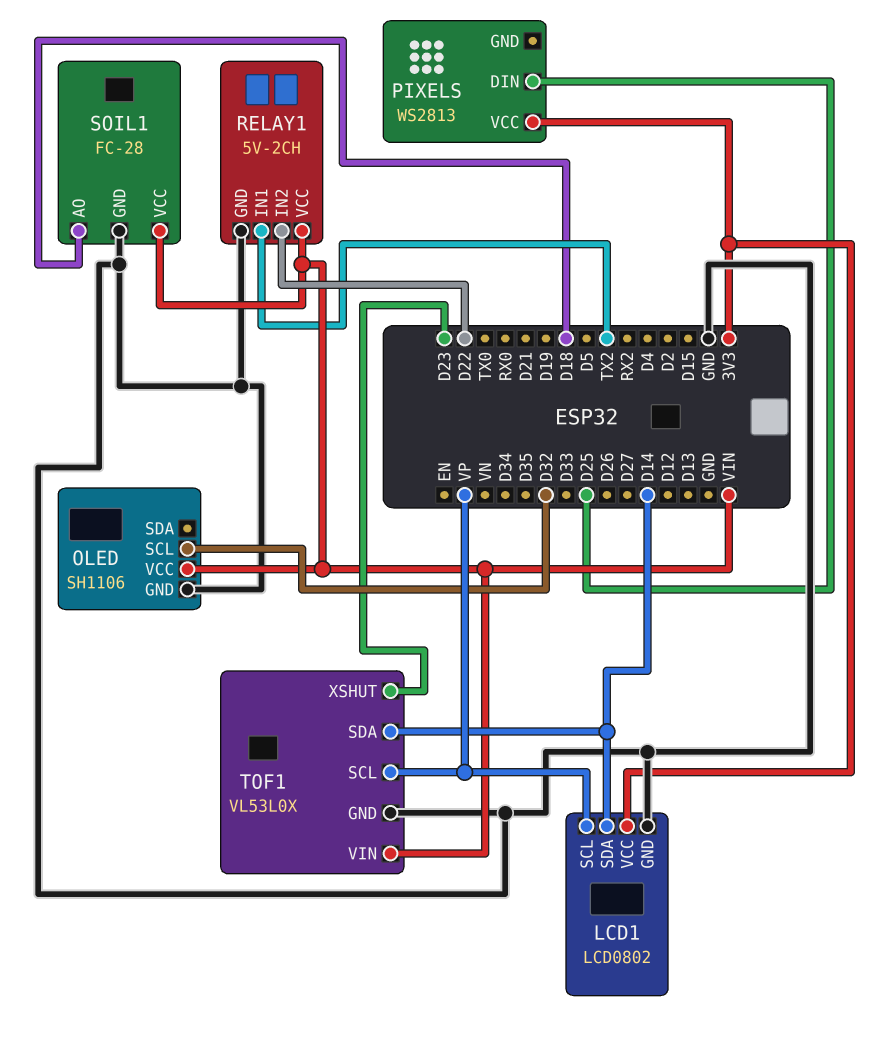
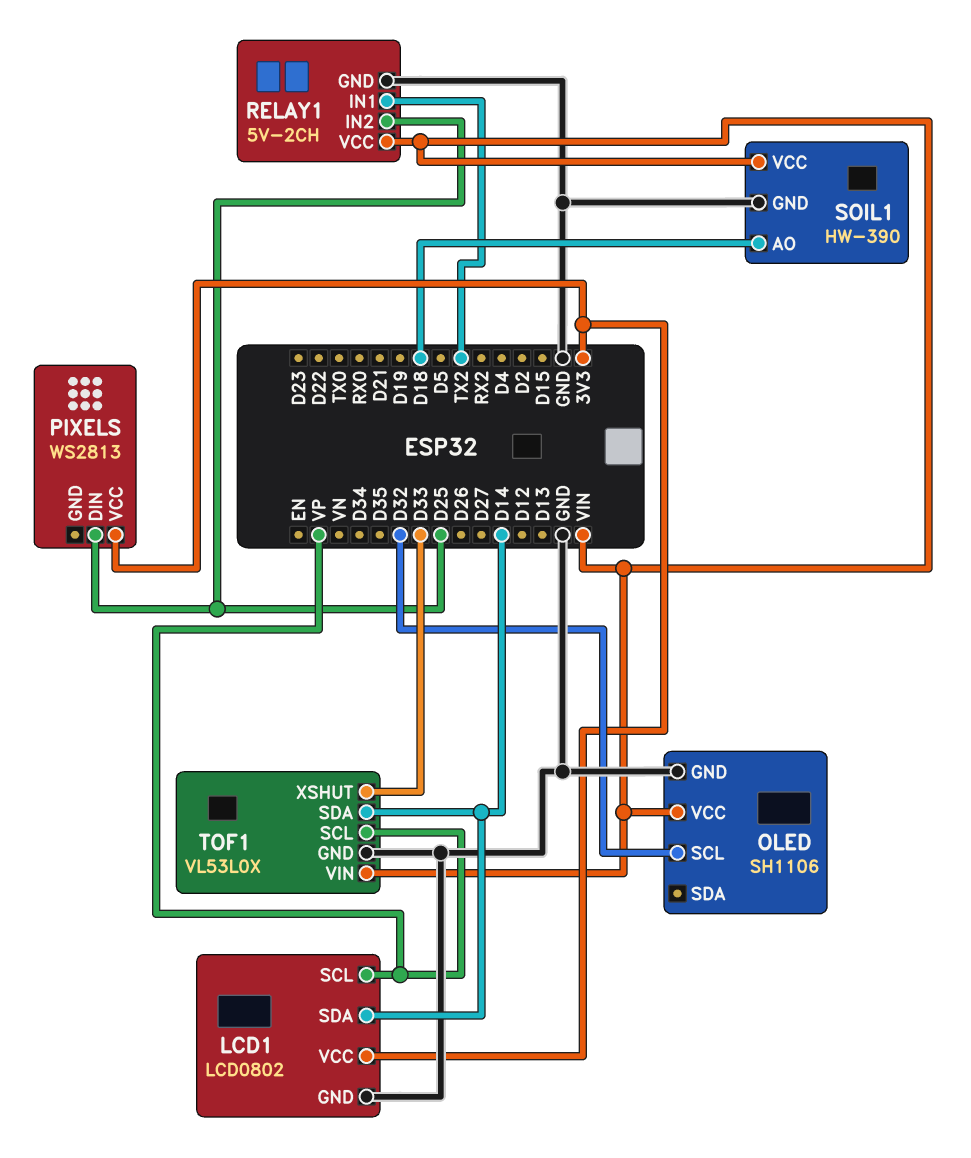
RELAY1 pin IN2: D22 -> D25
SOIL1: FC-28 -> HW-390
TOF1 pin XSHUT: D23 -> D33

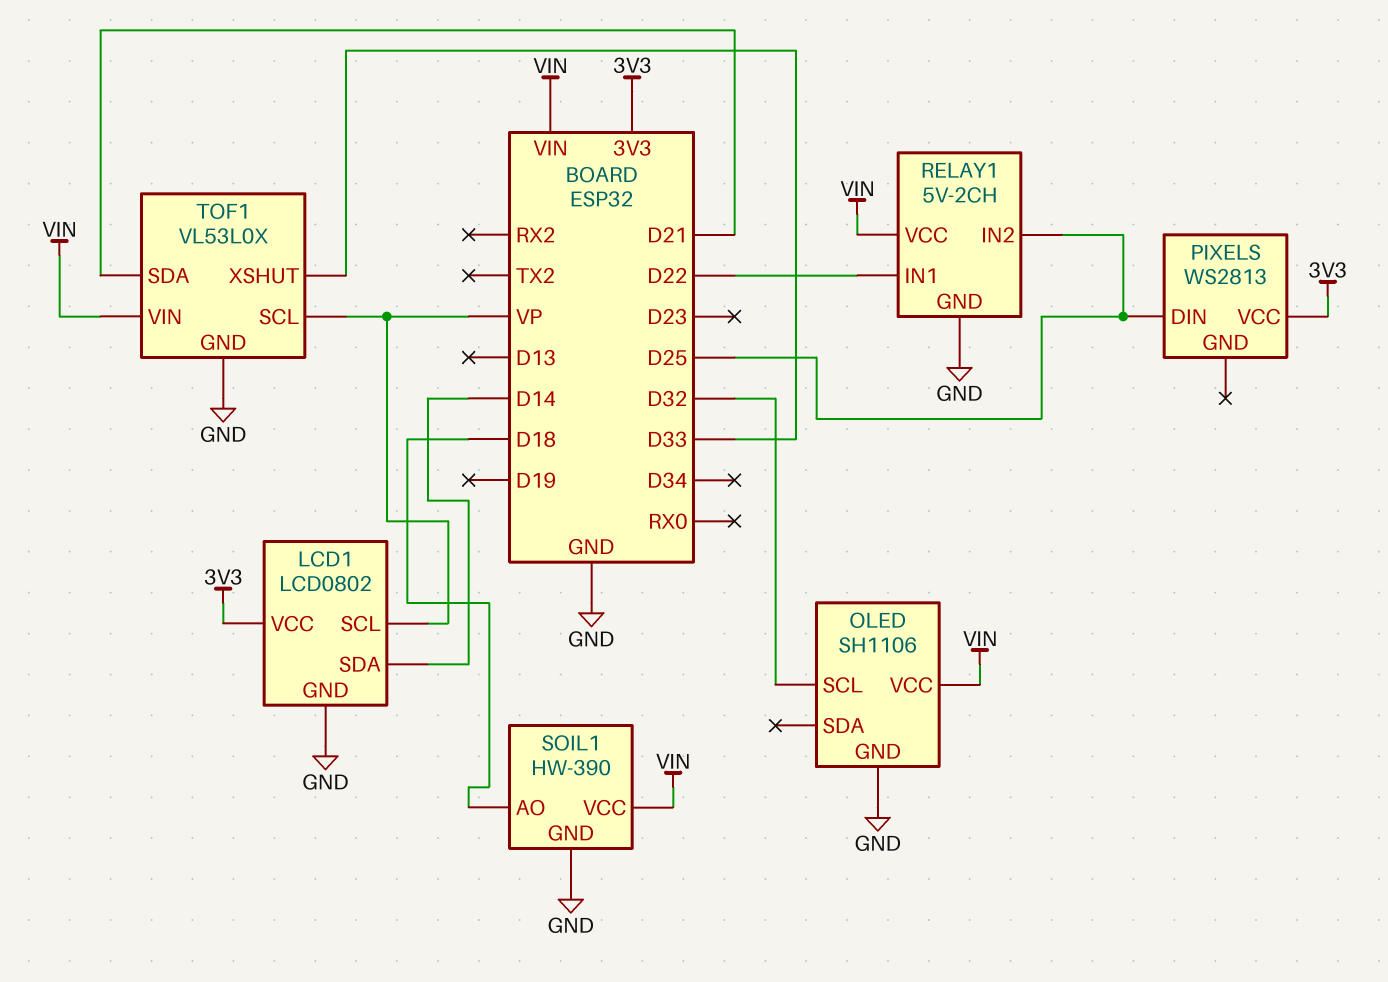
RELAY1 pin IN1: TX2 -> D22
TOF1 pin SDA: D14 -> D21

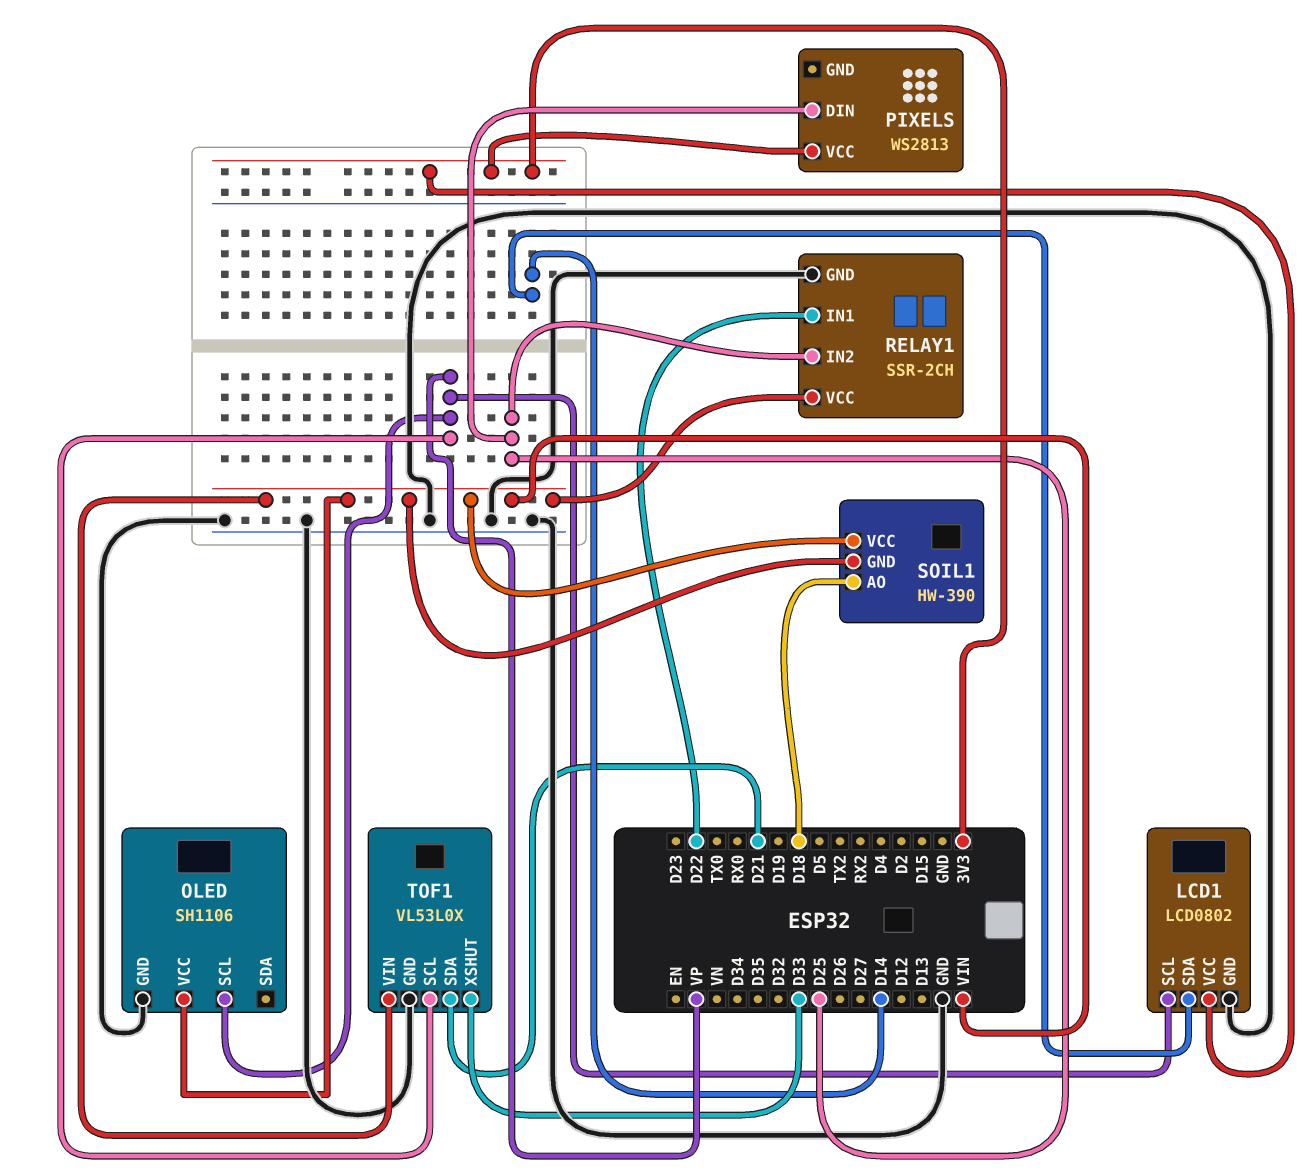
OLED pin SCL: D32 -> VP
RELAY1: 5V-2CH -> SSR-2CH
SOIL1 pin GND: GND -> VIN

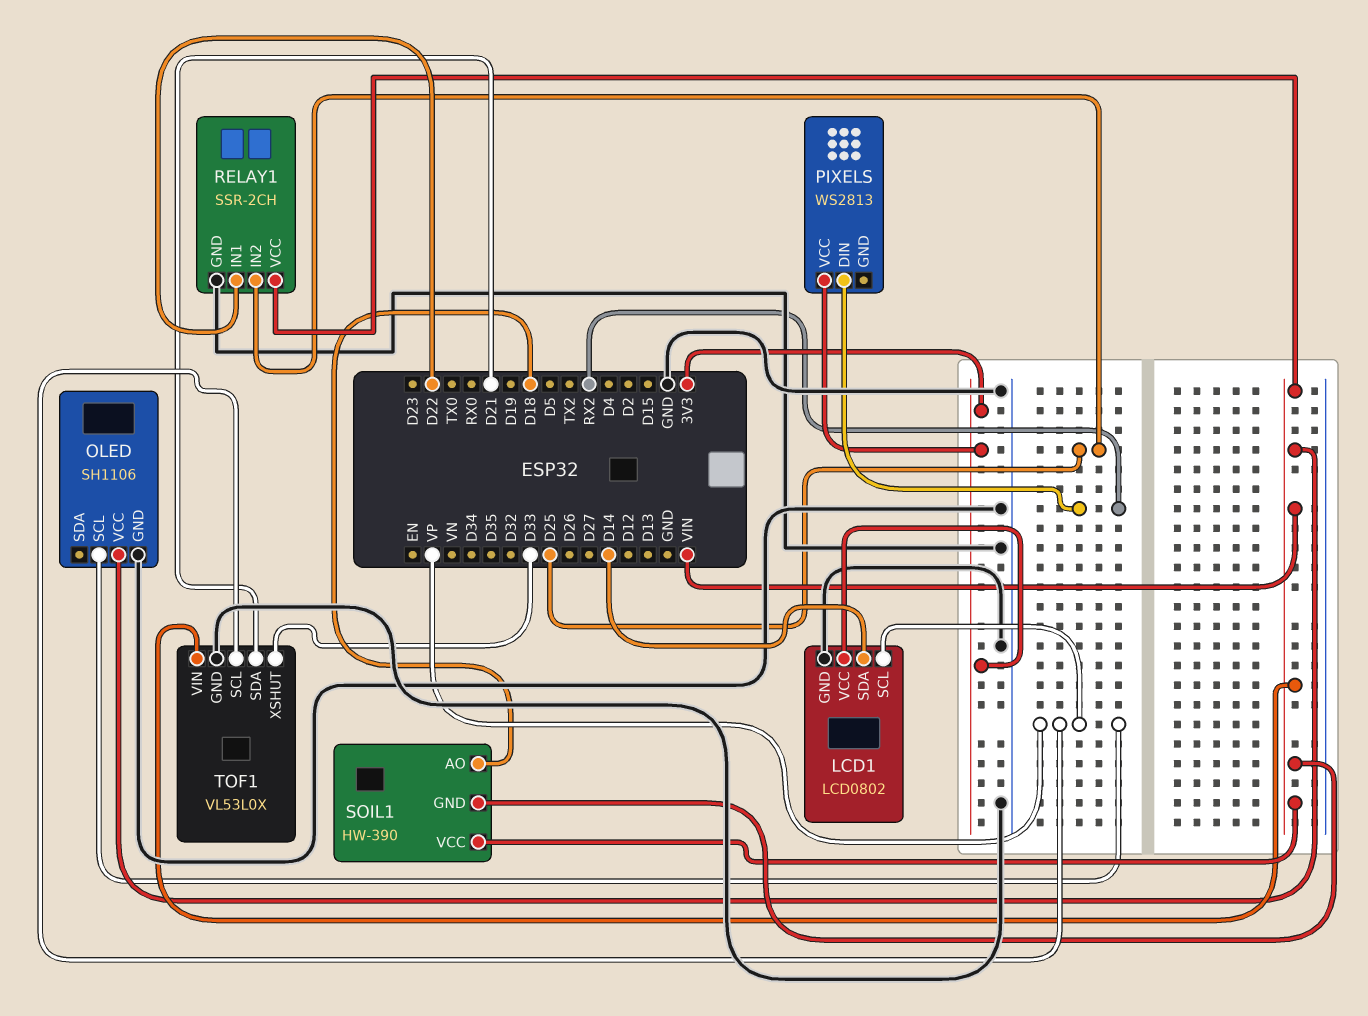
PIXELS pin DIN: D25 -> RX2

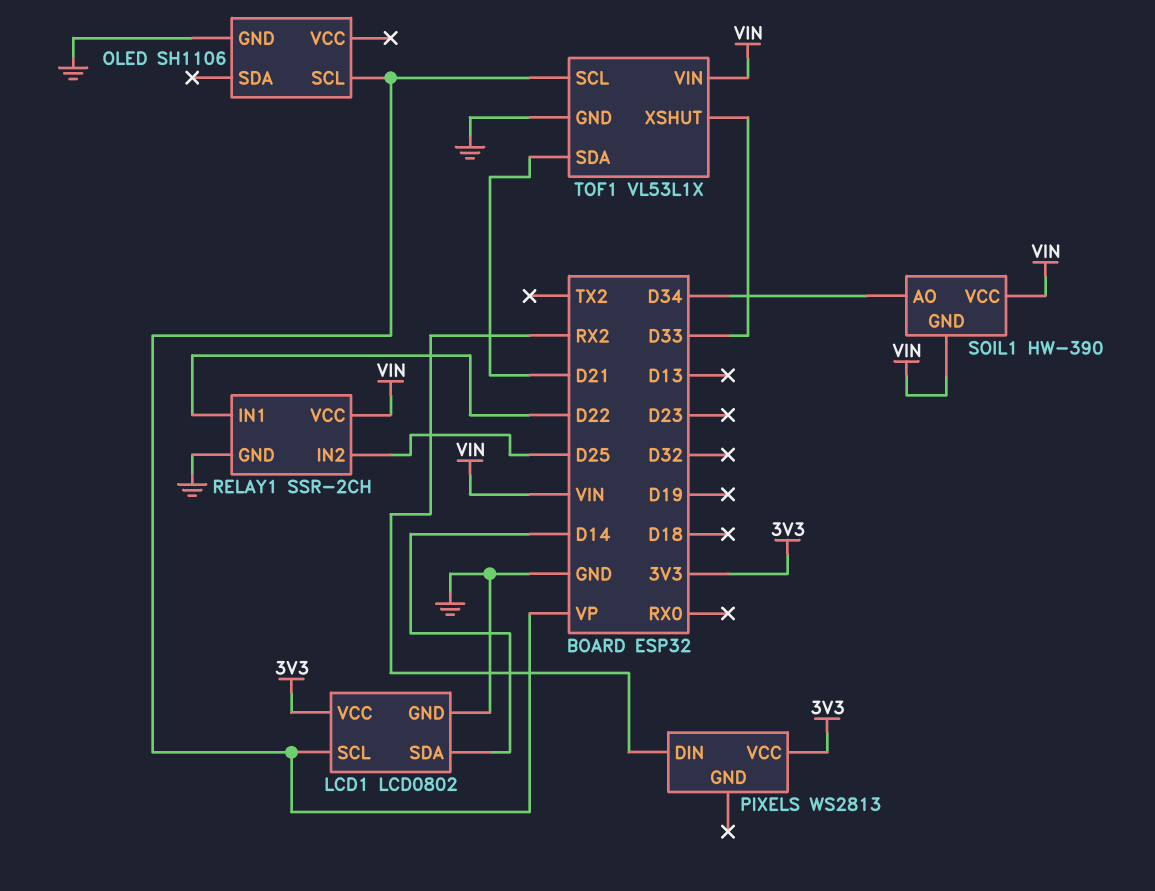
OLED pin VCC: VIN -> none
SOIL1 pin AO: D18 -> D34
TOF1: VL53L0X -> VL53L1X

